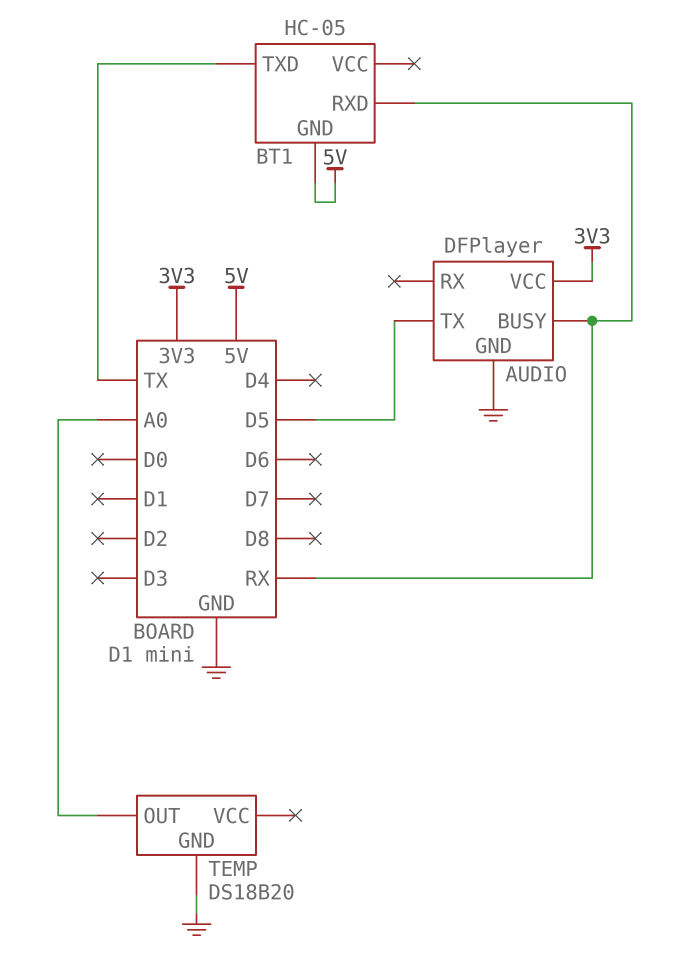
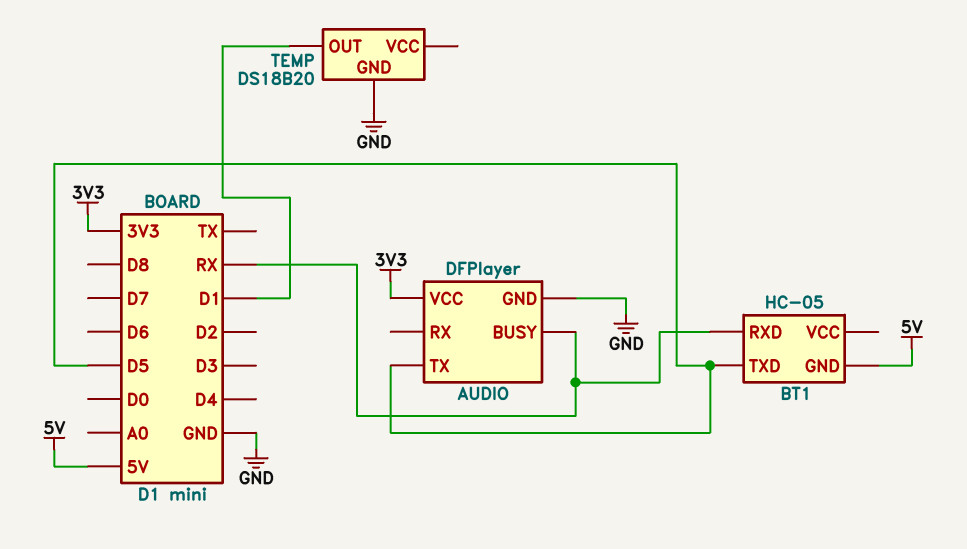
BT1 pin TXD: TX -> D5
TEMP pin OUT: A0 -> D1

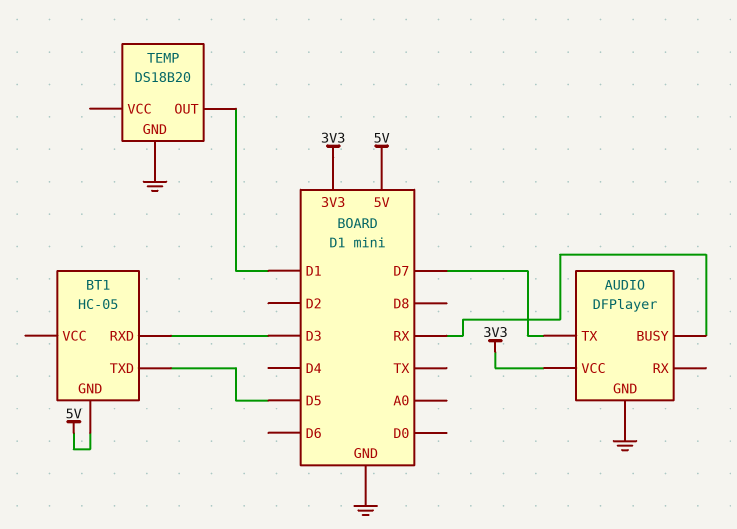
AUDIO pin TX: D5 -> D7
BT1 pin RXD: RX -> D3

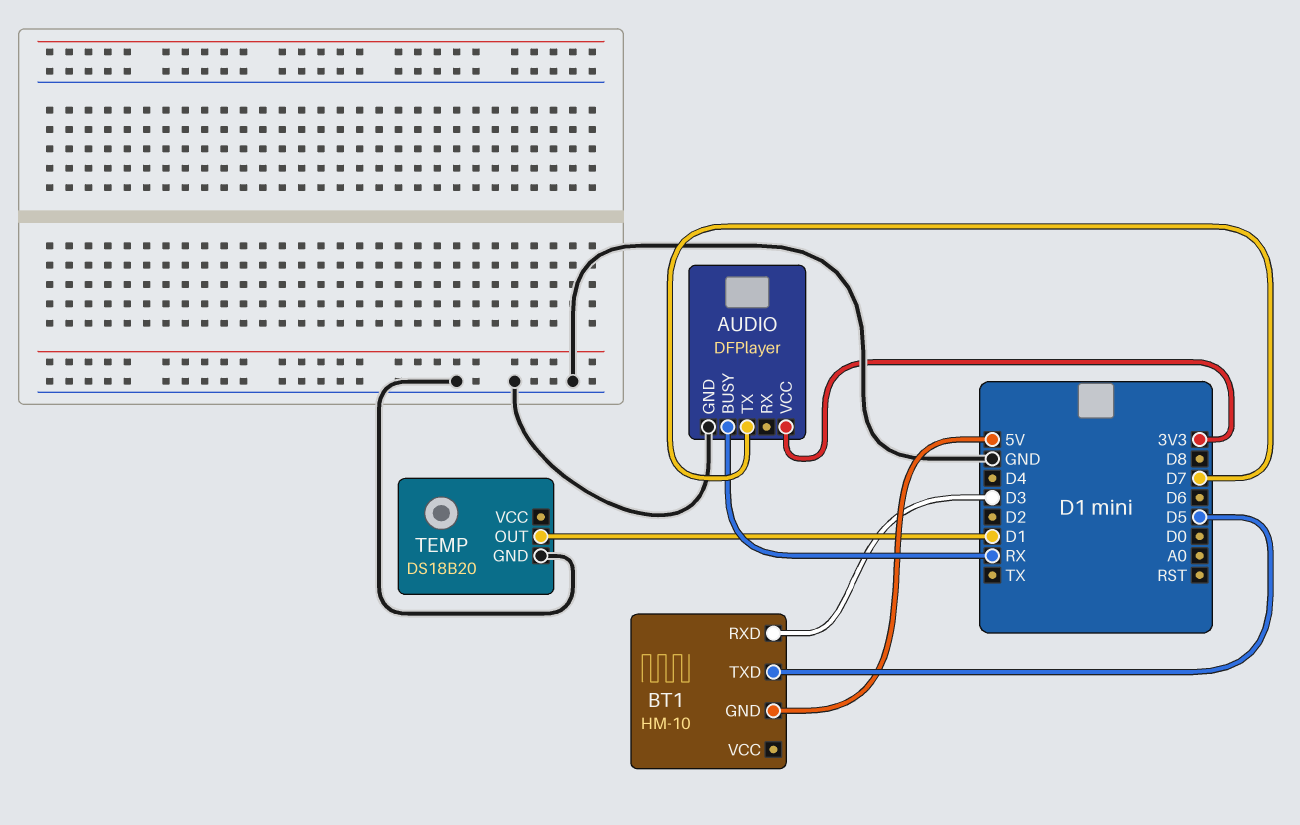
BT1: HC-05 -> HM-10

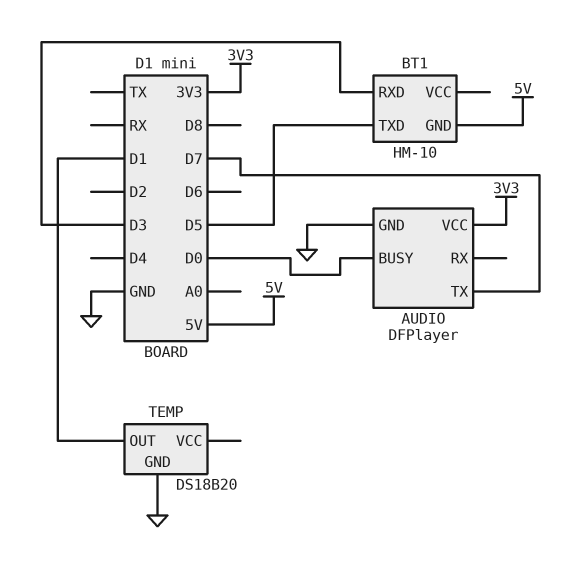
AUDIO pin BUSY: RX -> D0

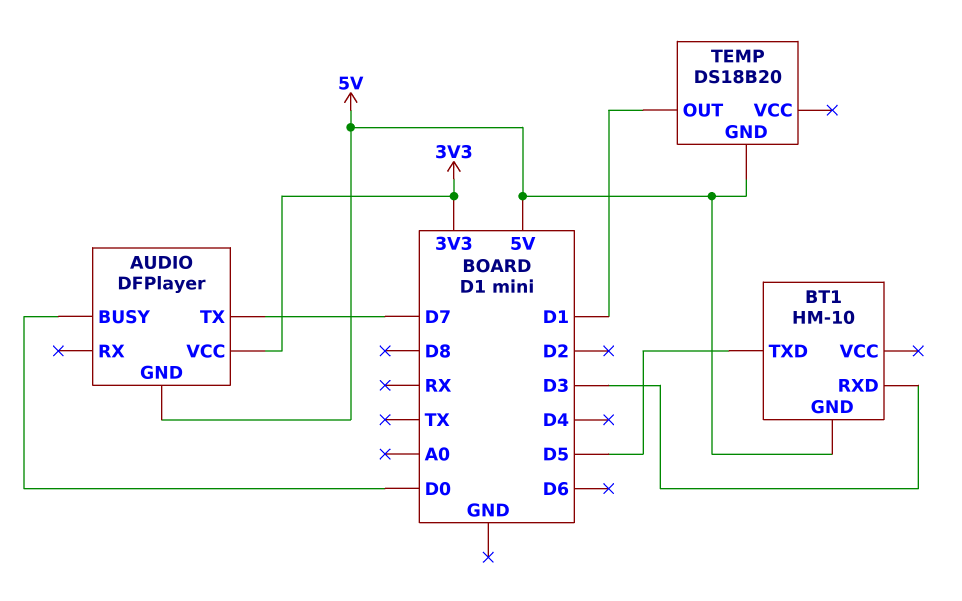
AUDIO pin GND: GND -> 5V
TEMP pin GND: GND -> 5V

